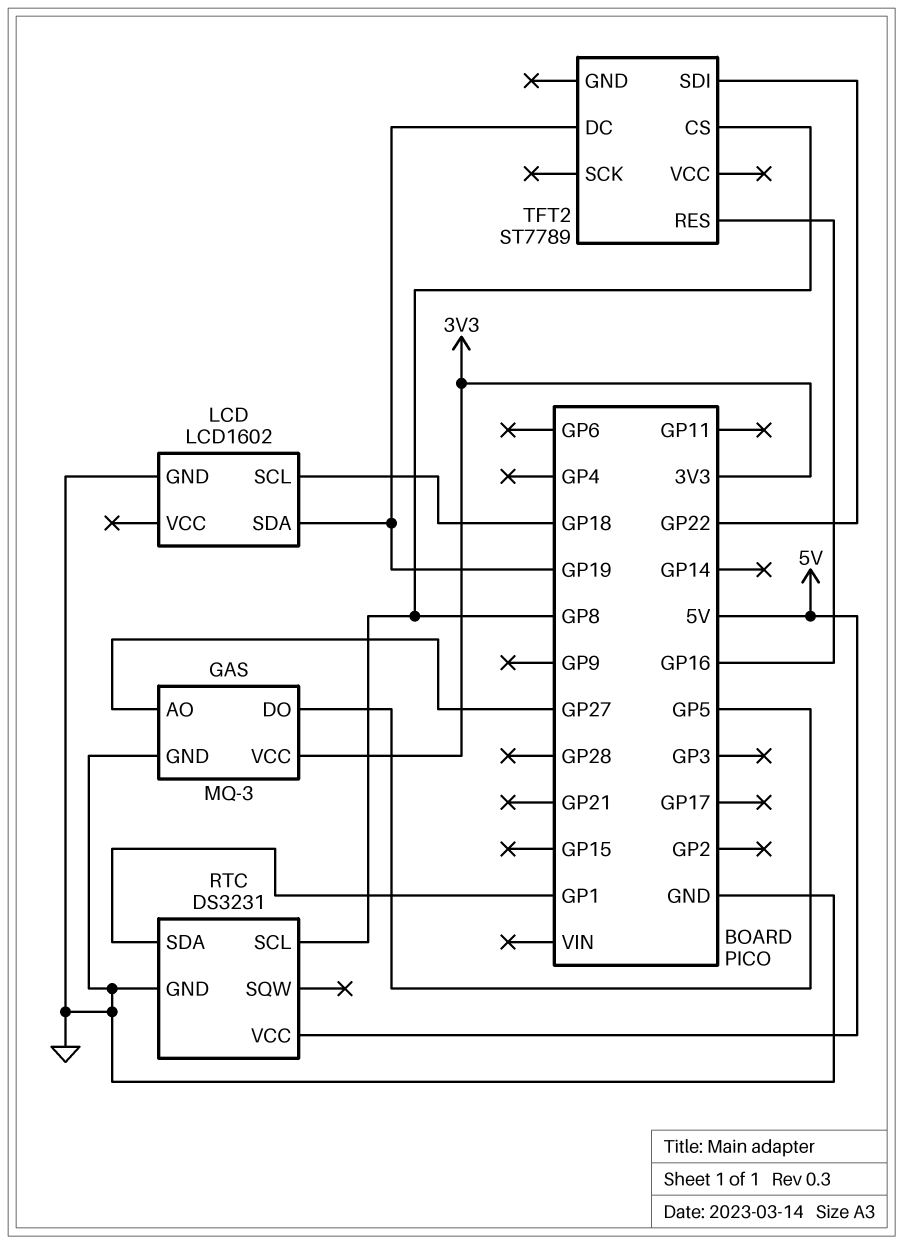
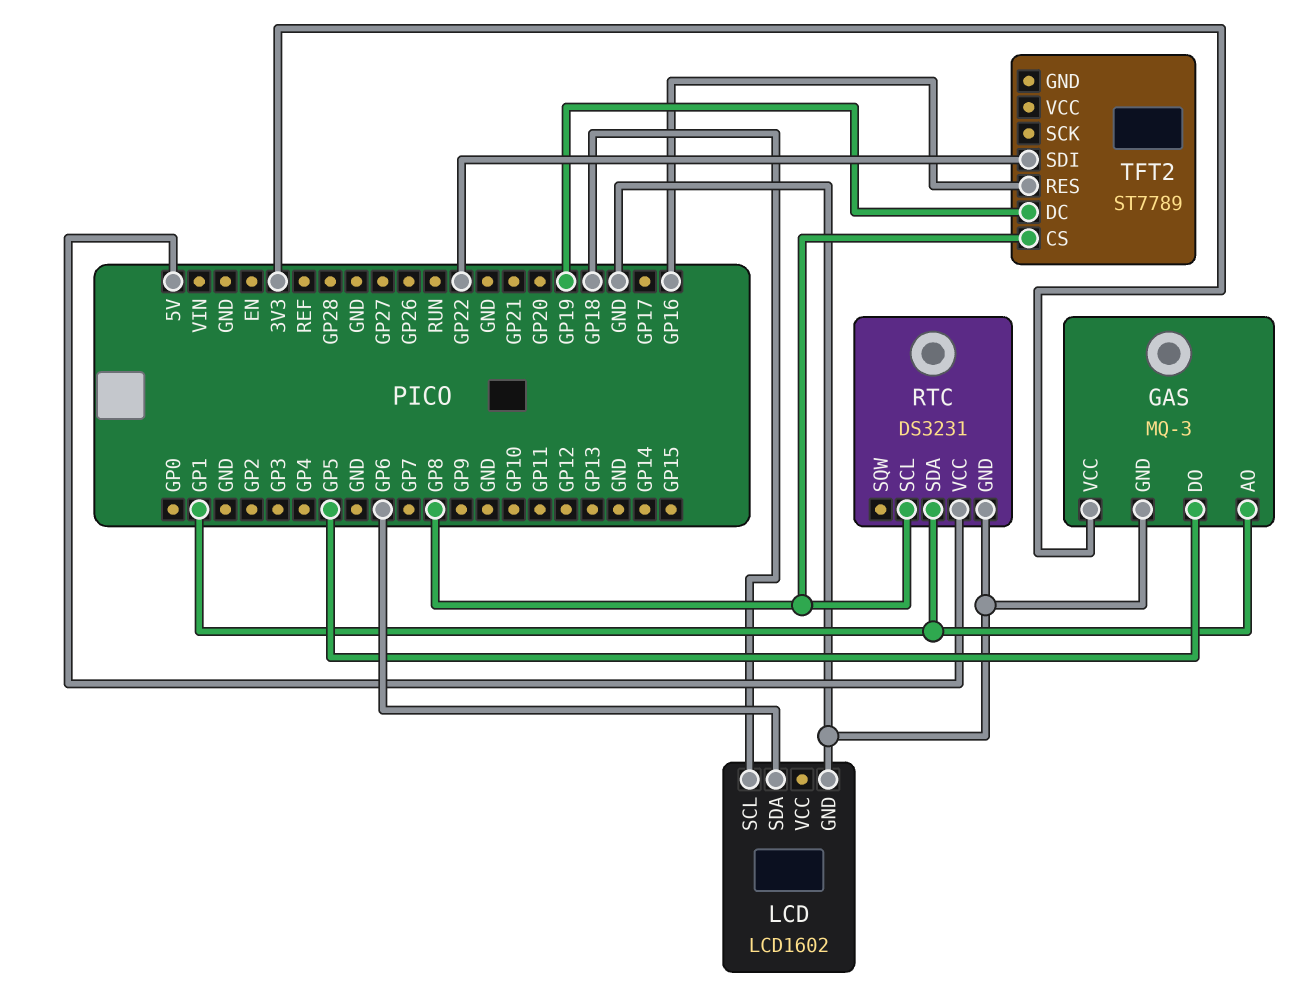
GAS pin AO: GP27 -> GP1
LCD pin SDA: GP19 -> GP6

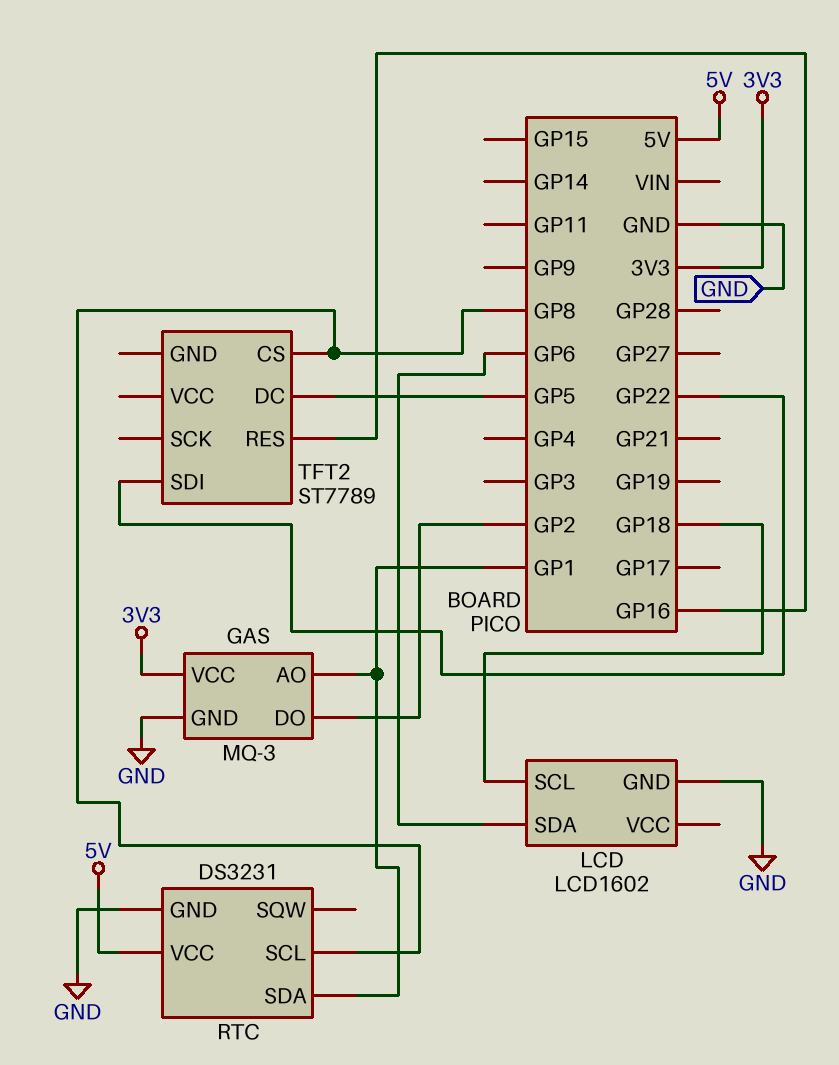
GAS pin DO: GP5 -> GP2
TFT2 pin DC: GP19 -> GP5

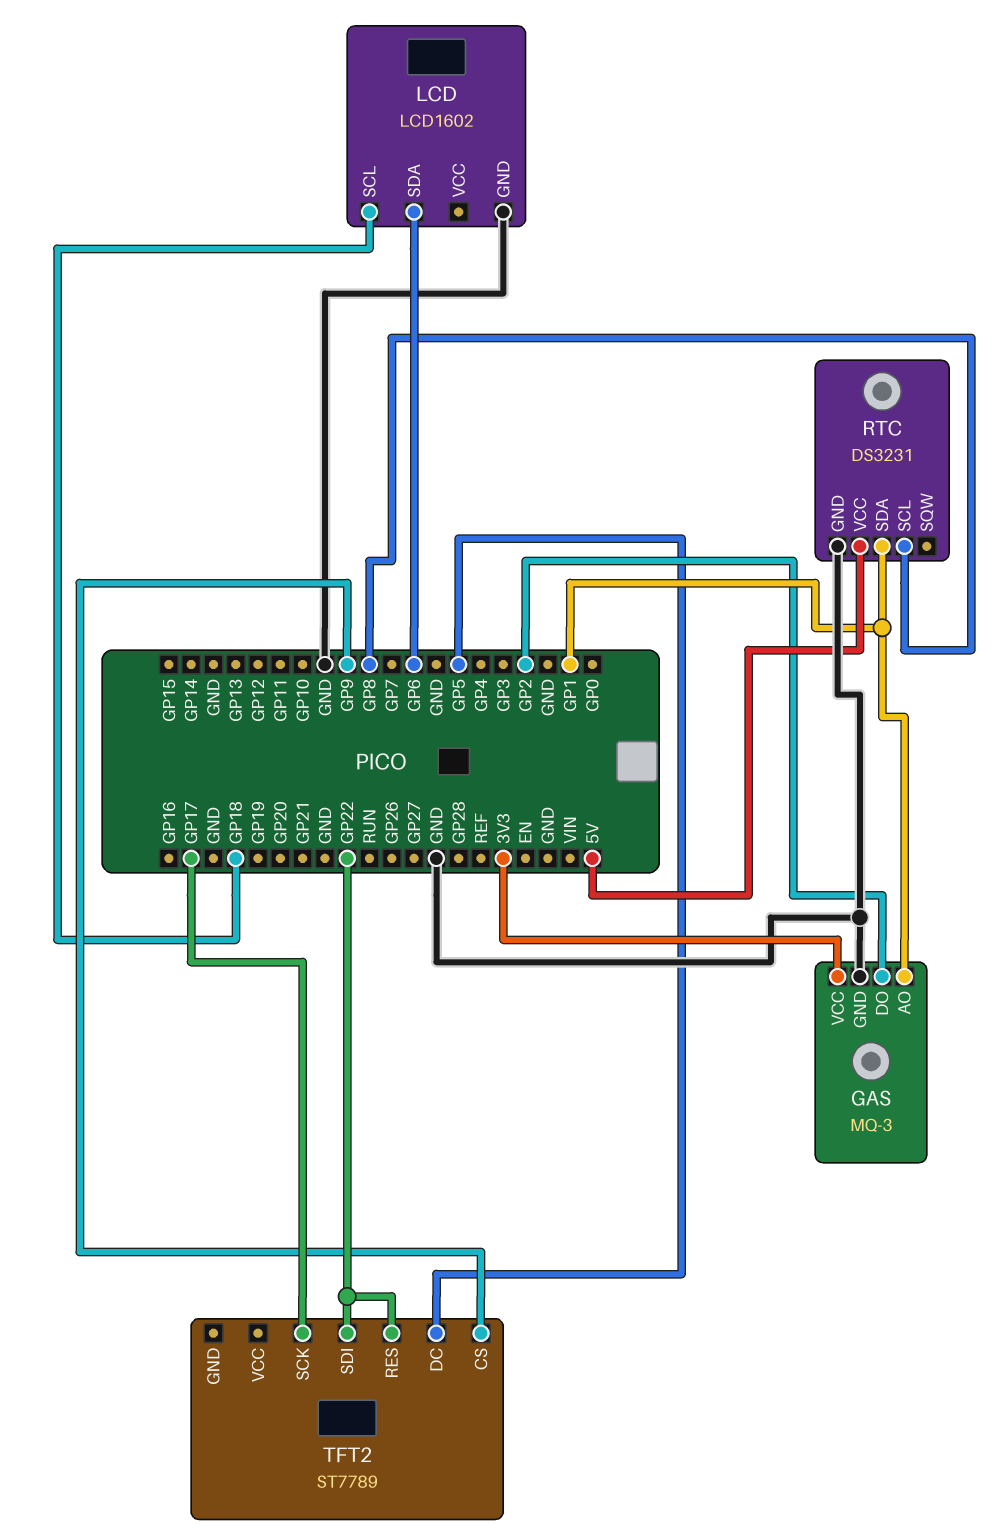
TFT2 pin CS: GP8 -> GP9
TFT2 pin RES: GP16 -> GP22
TFT2 pin SCK: none -> GP17

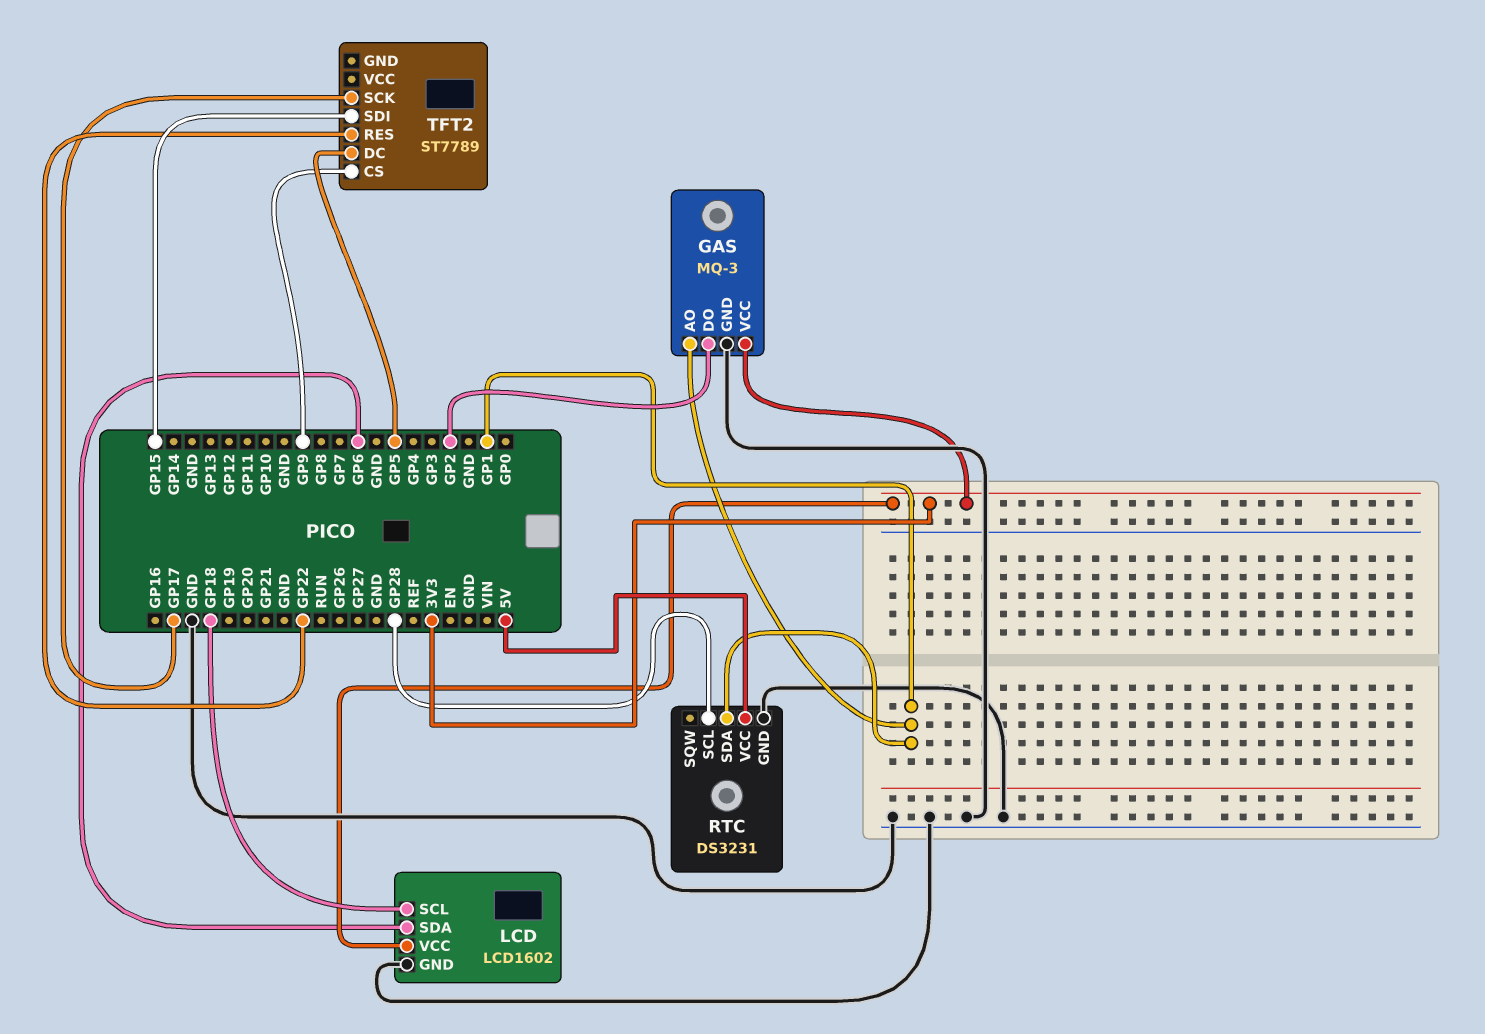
LCD pin VCC: none -> 3V3
RTC pin SCL: GP8 -> GP28
TFT2 pin SDI: GP22 -> GP15

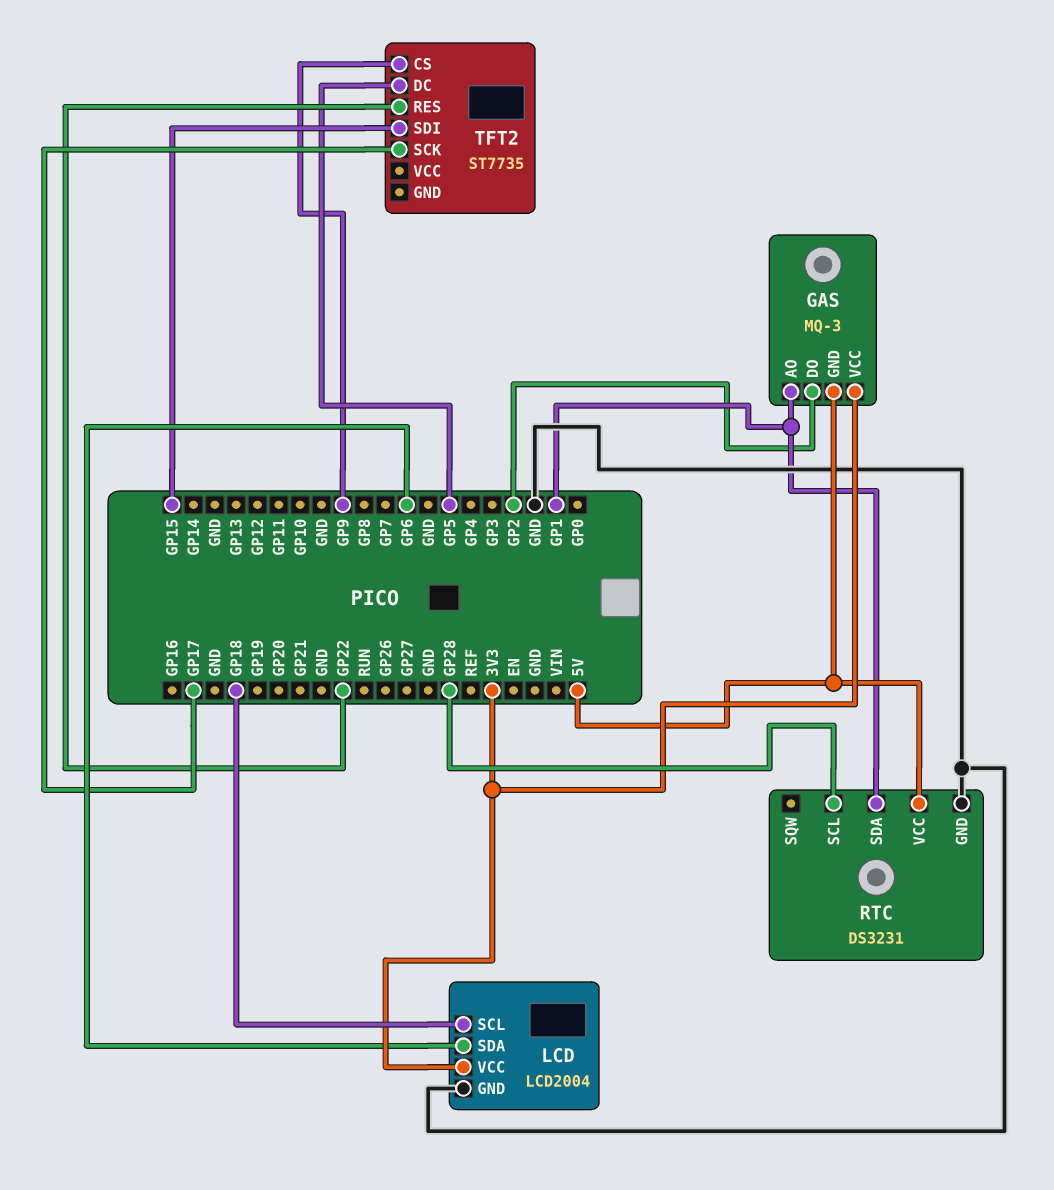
GAS pin GND: GND -> 5V
LCD: LCD1602 -> LCD2004
TFT2: ST7789 -> ST7735

